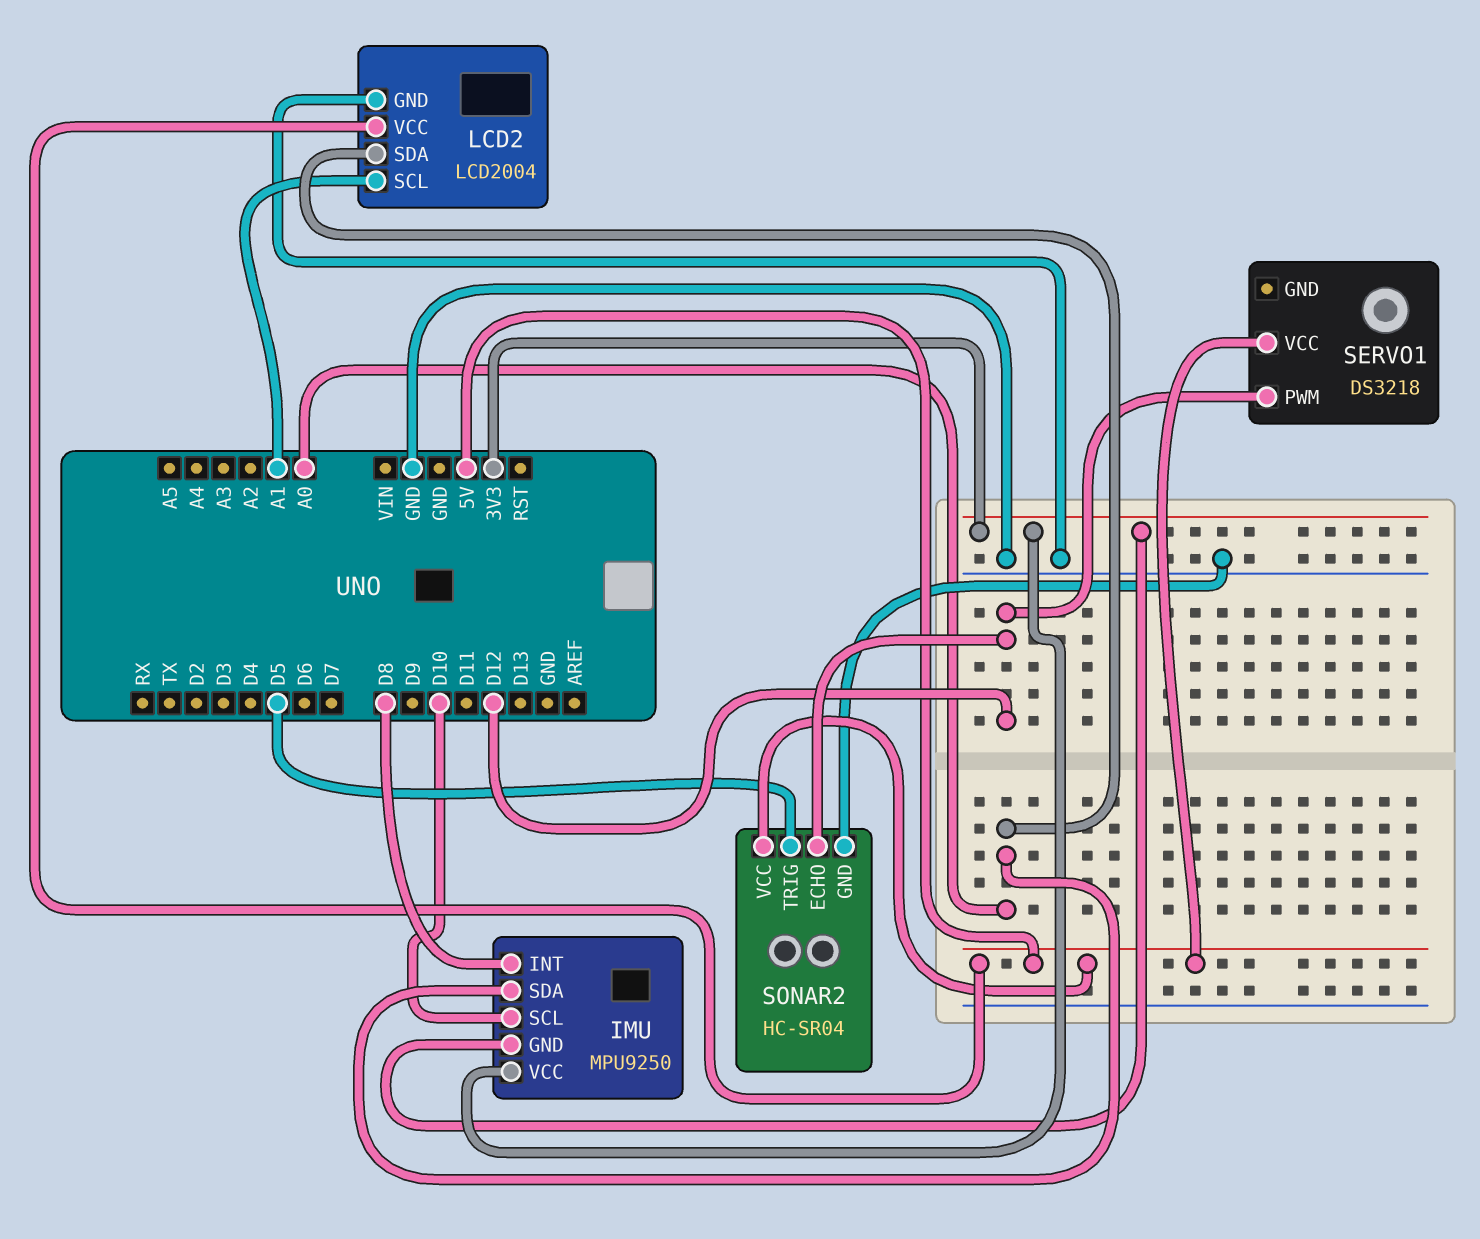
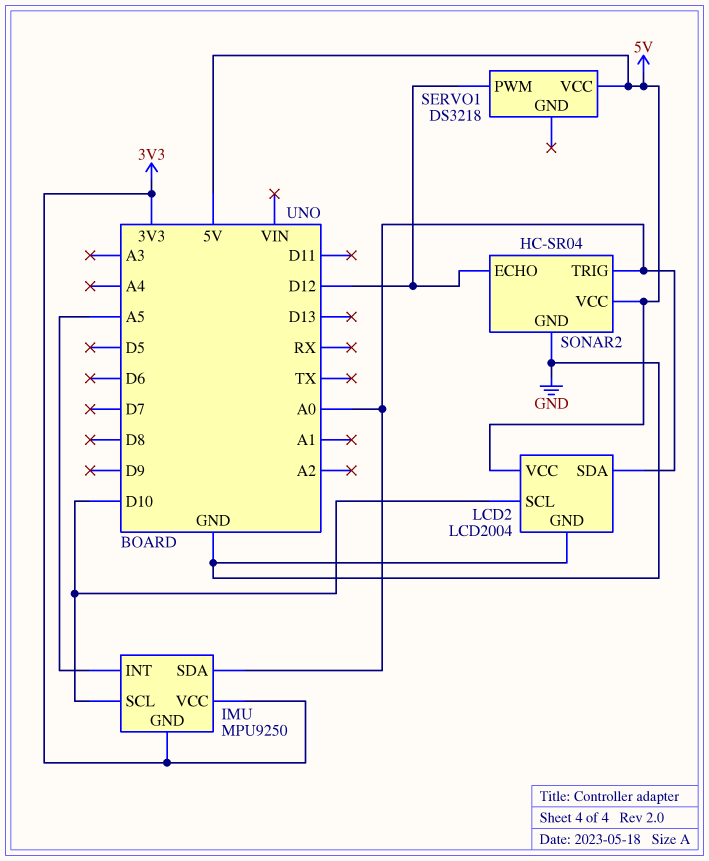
IMU pin INT: D8 -> A5
LCD2 pin SCL: A1 -> D10
SONAR2 pin TRIG: D5 -> A0

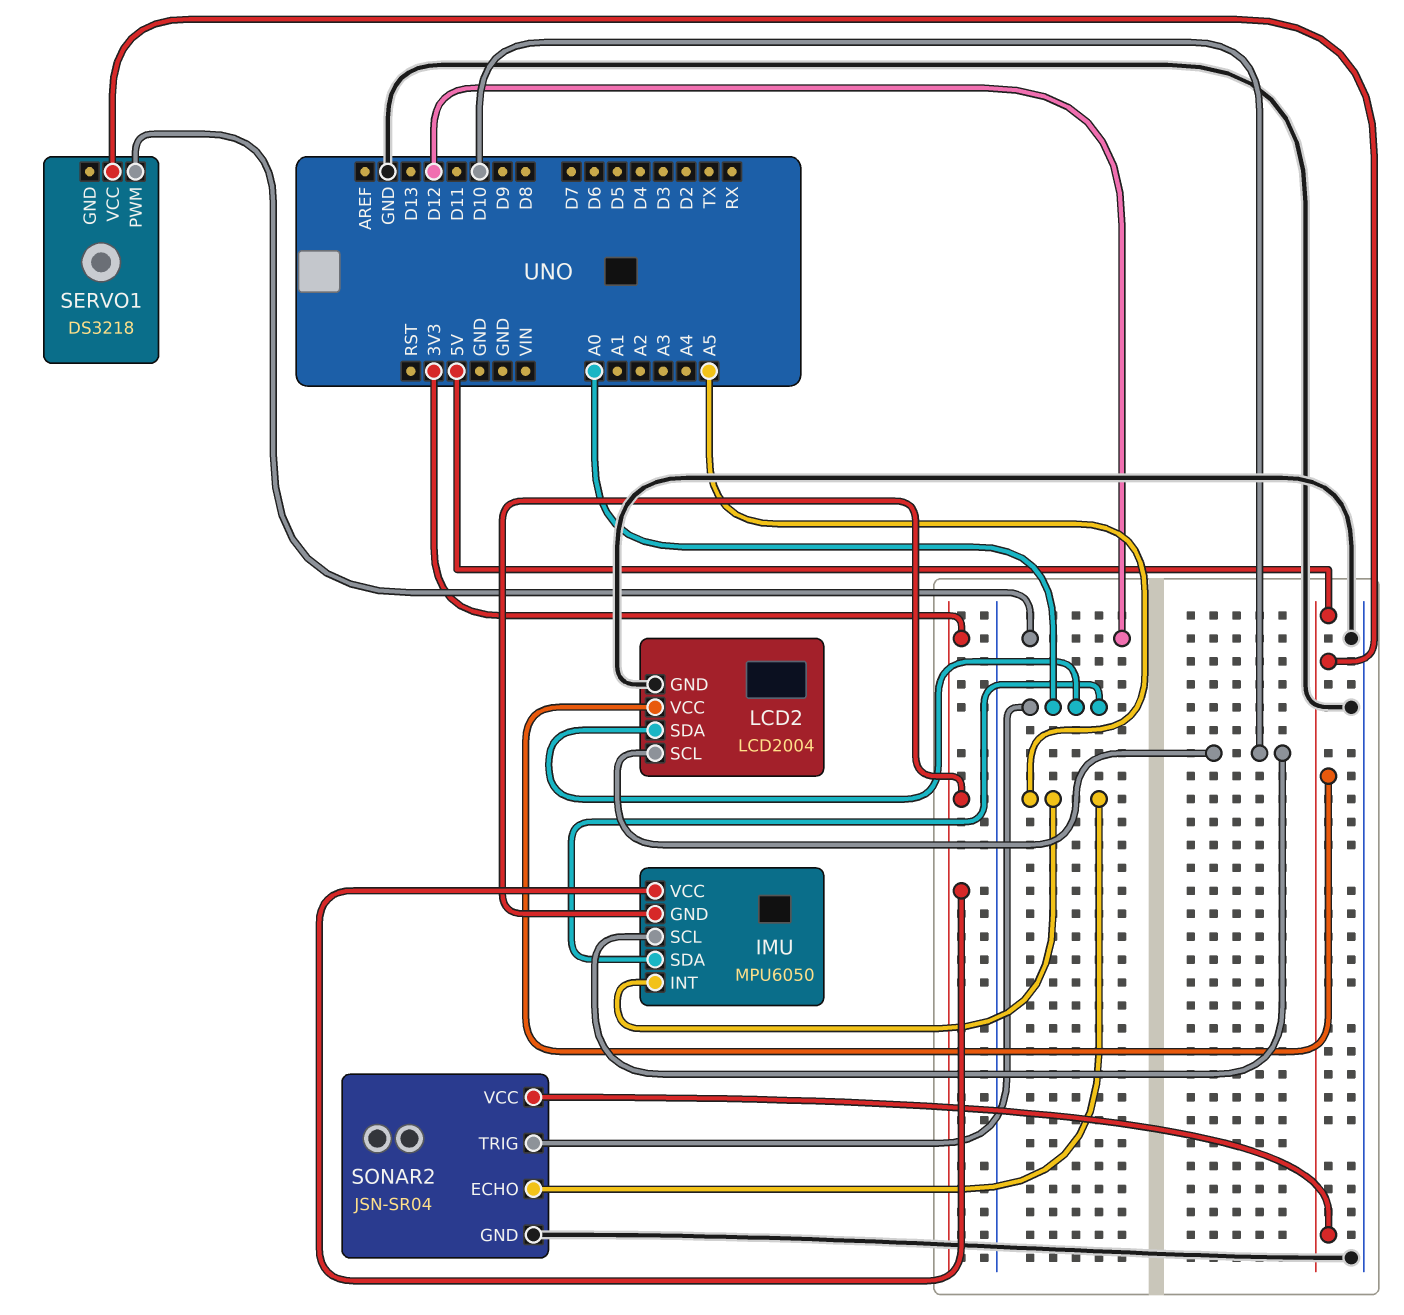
IMU: MPU9250 -> MPU6050
SONAR2: HC-SR04 -> JSN-SR04
SONAR2 pin ECHO: D12 -> A5

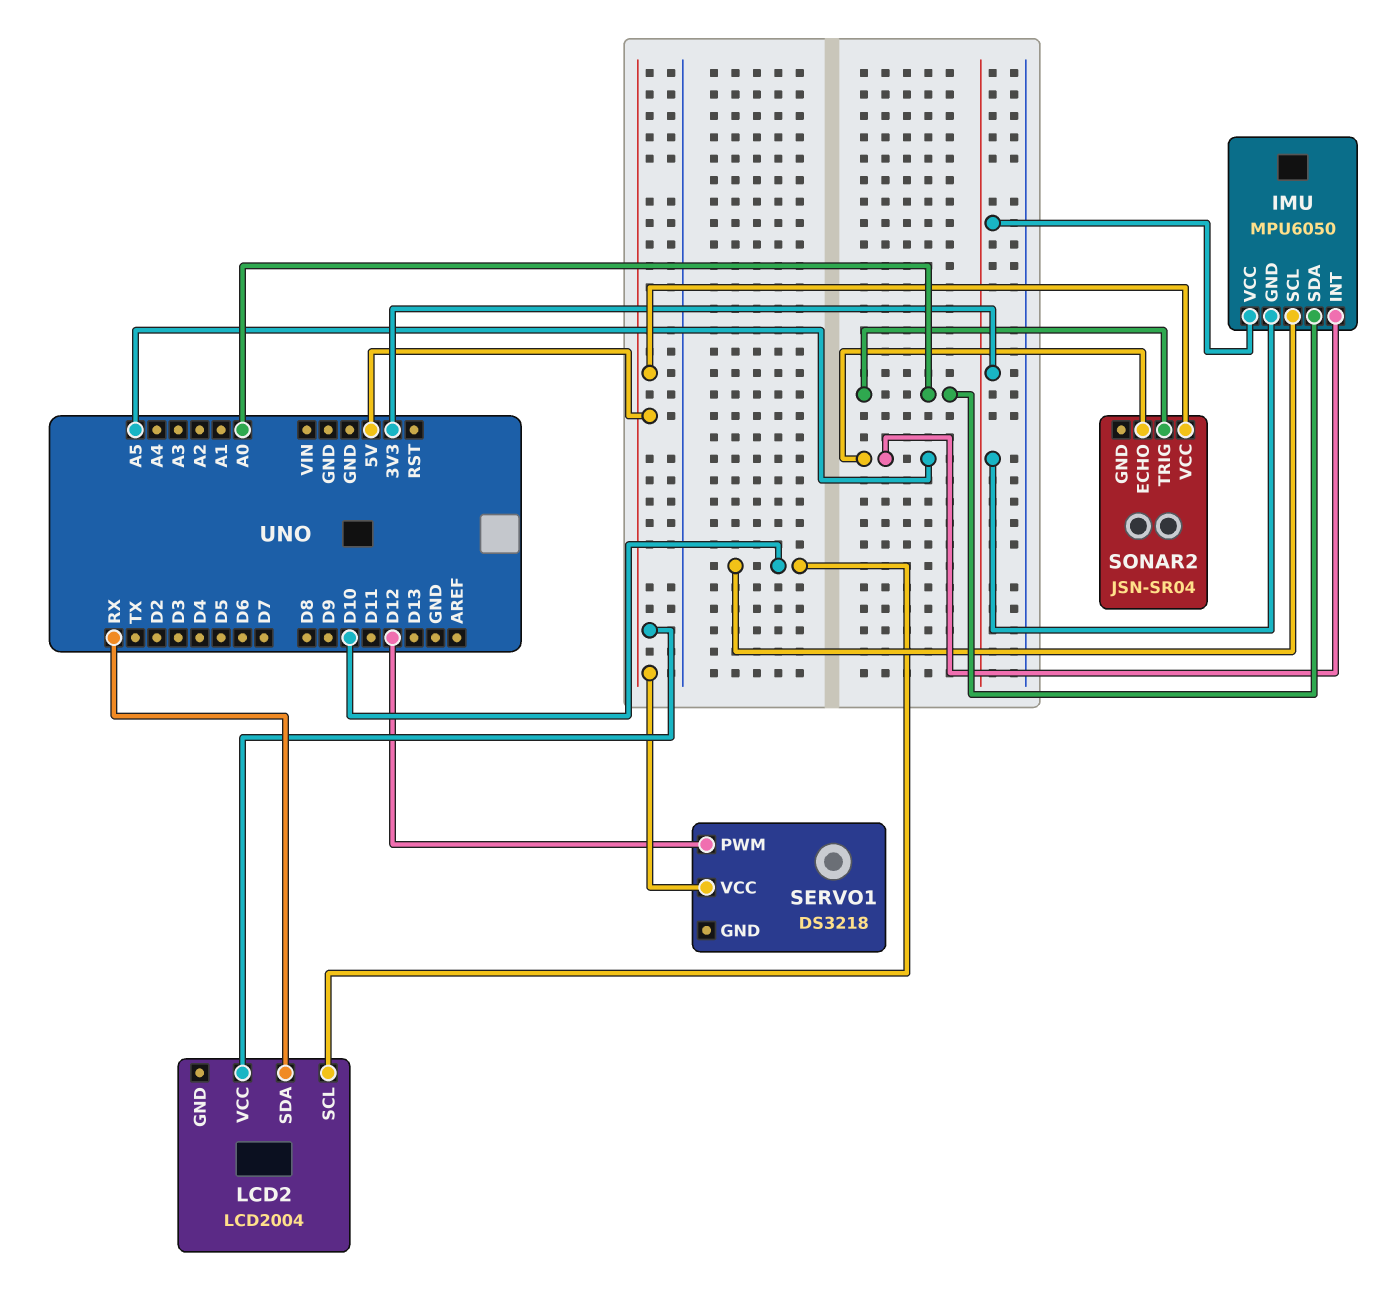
LCD2 pin GND: GND -> none
LCD2 pin SDA: A0 -> RX
SONAR2 pin GND: GND -> none

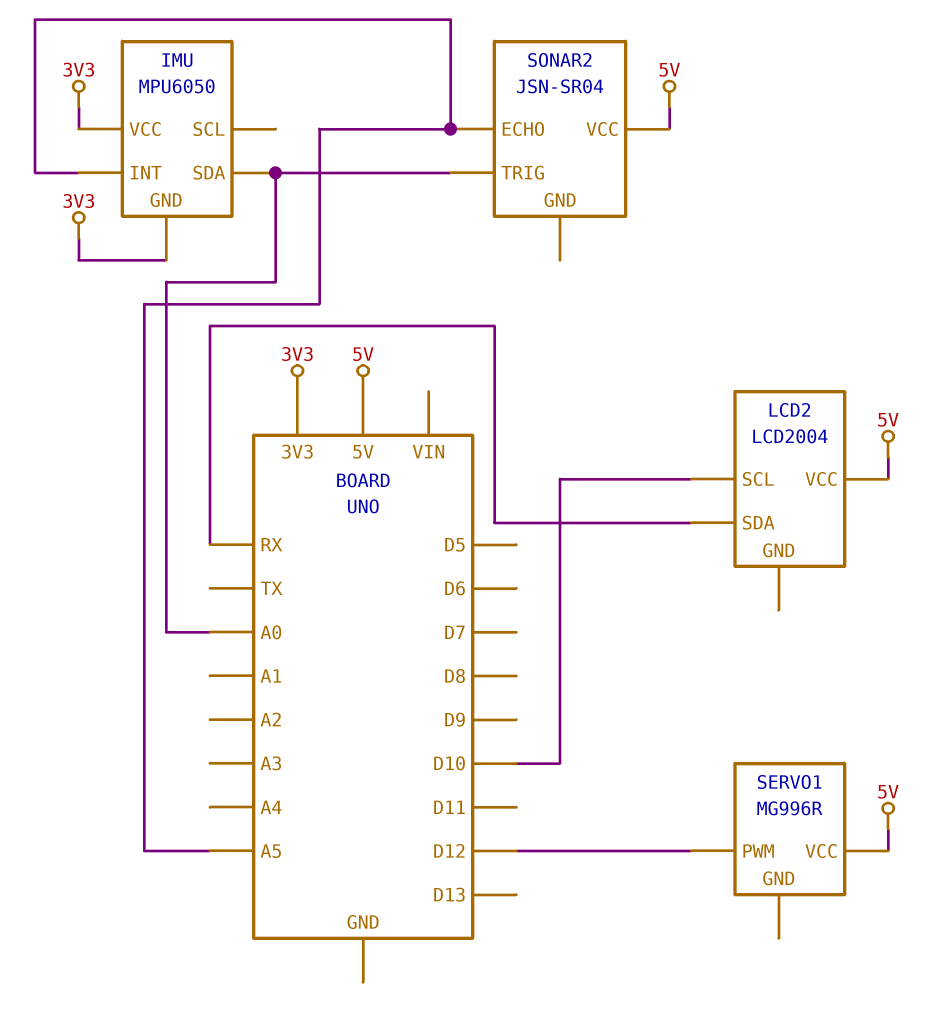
IMU pin SCL: D10 -> none
SERVO1: DS3218 -> MG996R

